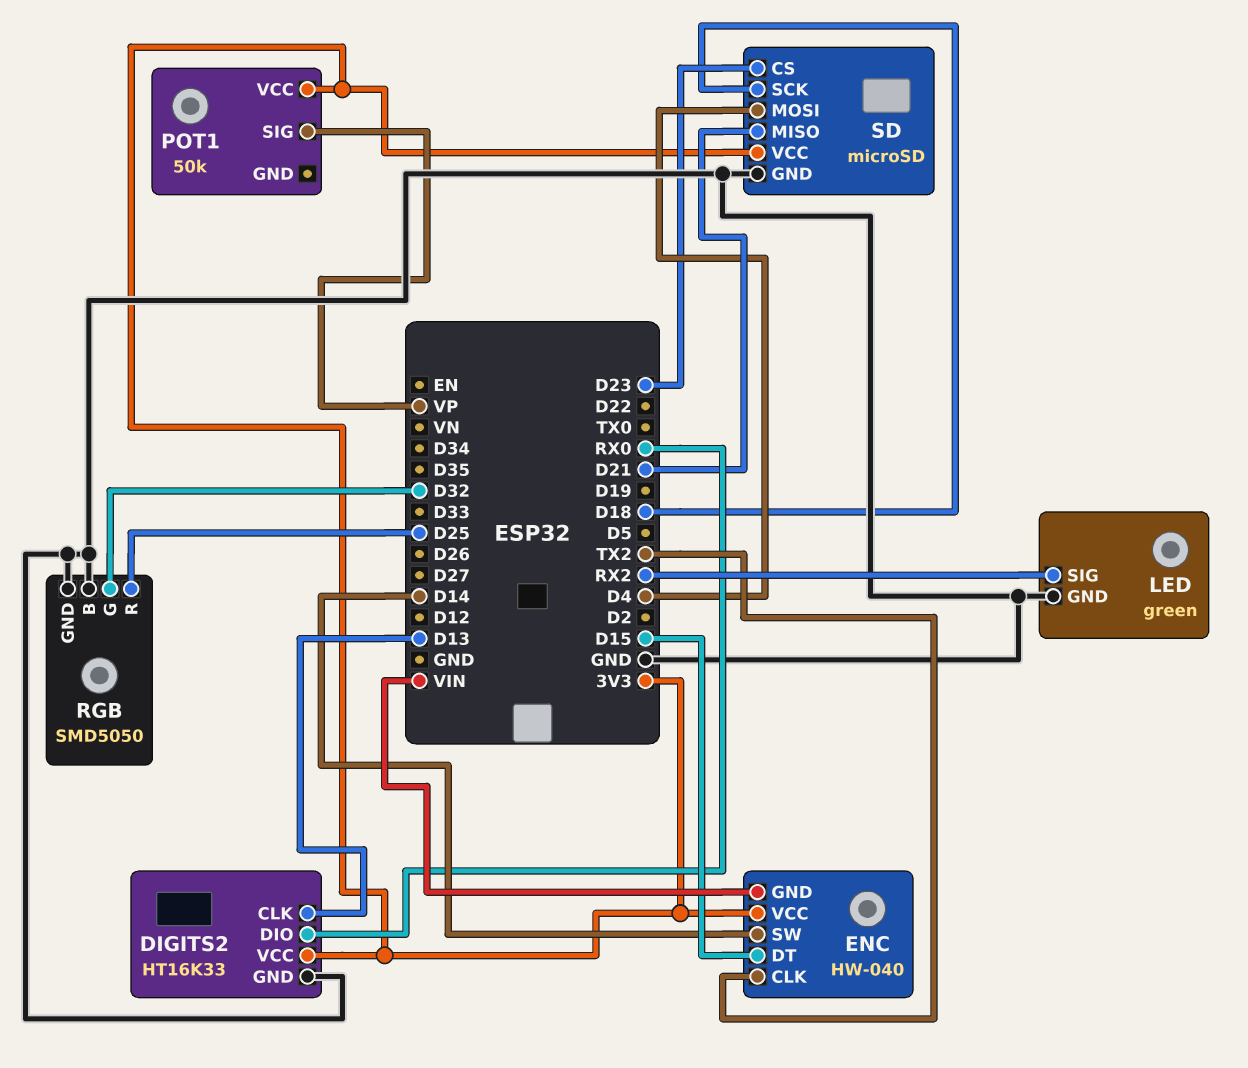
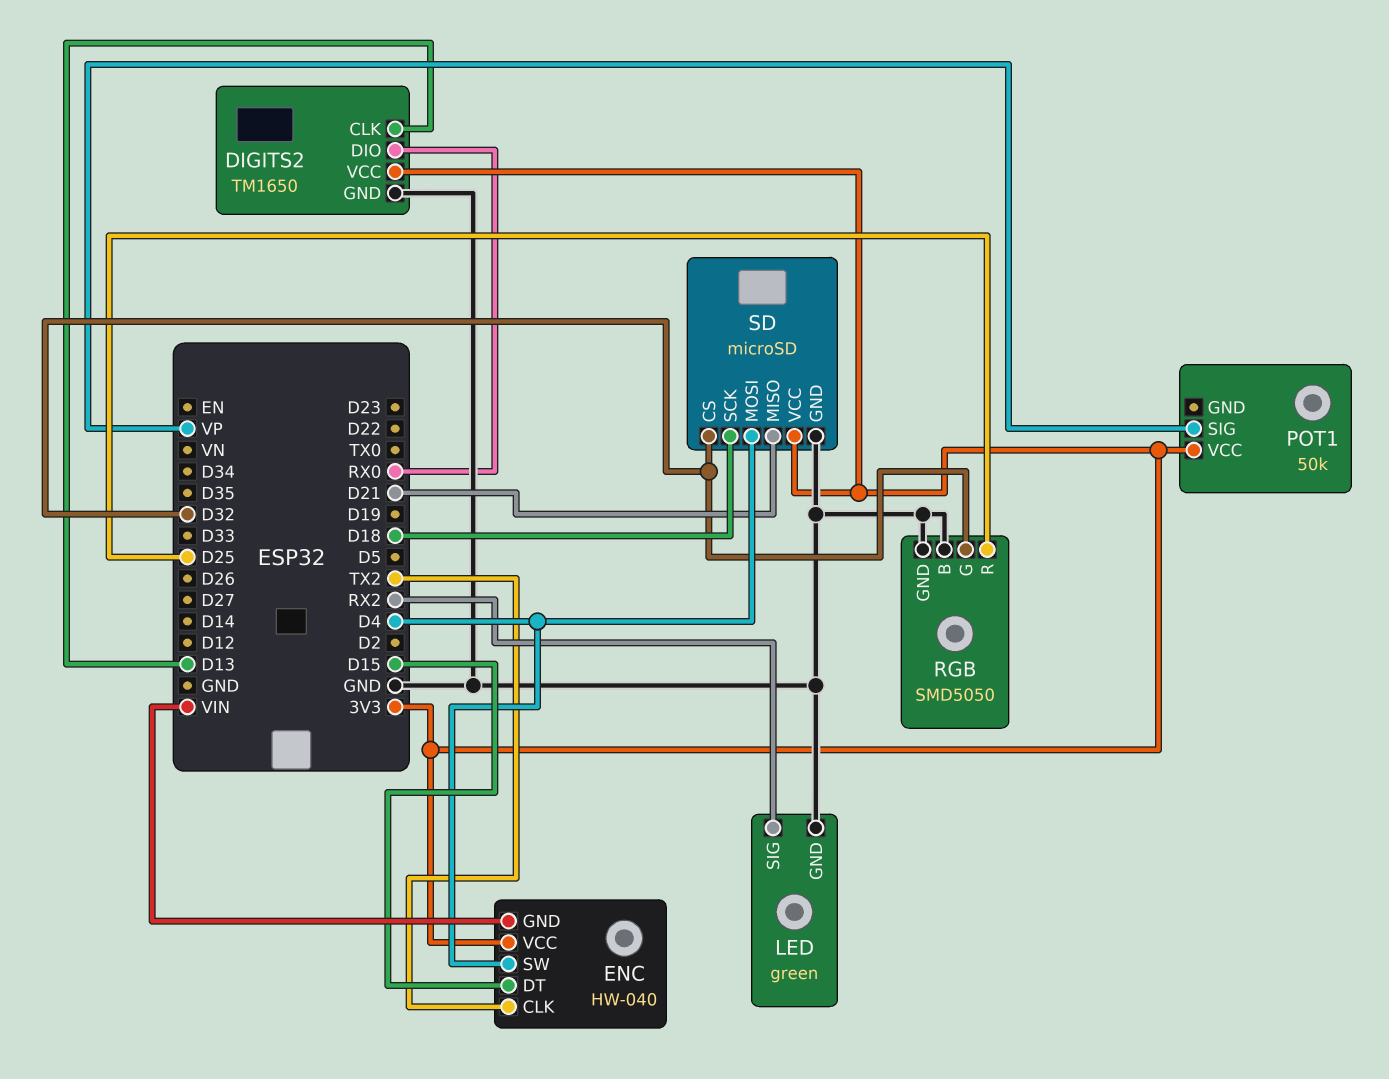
DIGITS2: HT16K33 -> TM1650
ENC pin SW: D14 -> D4
SD pin CS: D23 -> D32

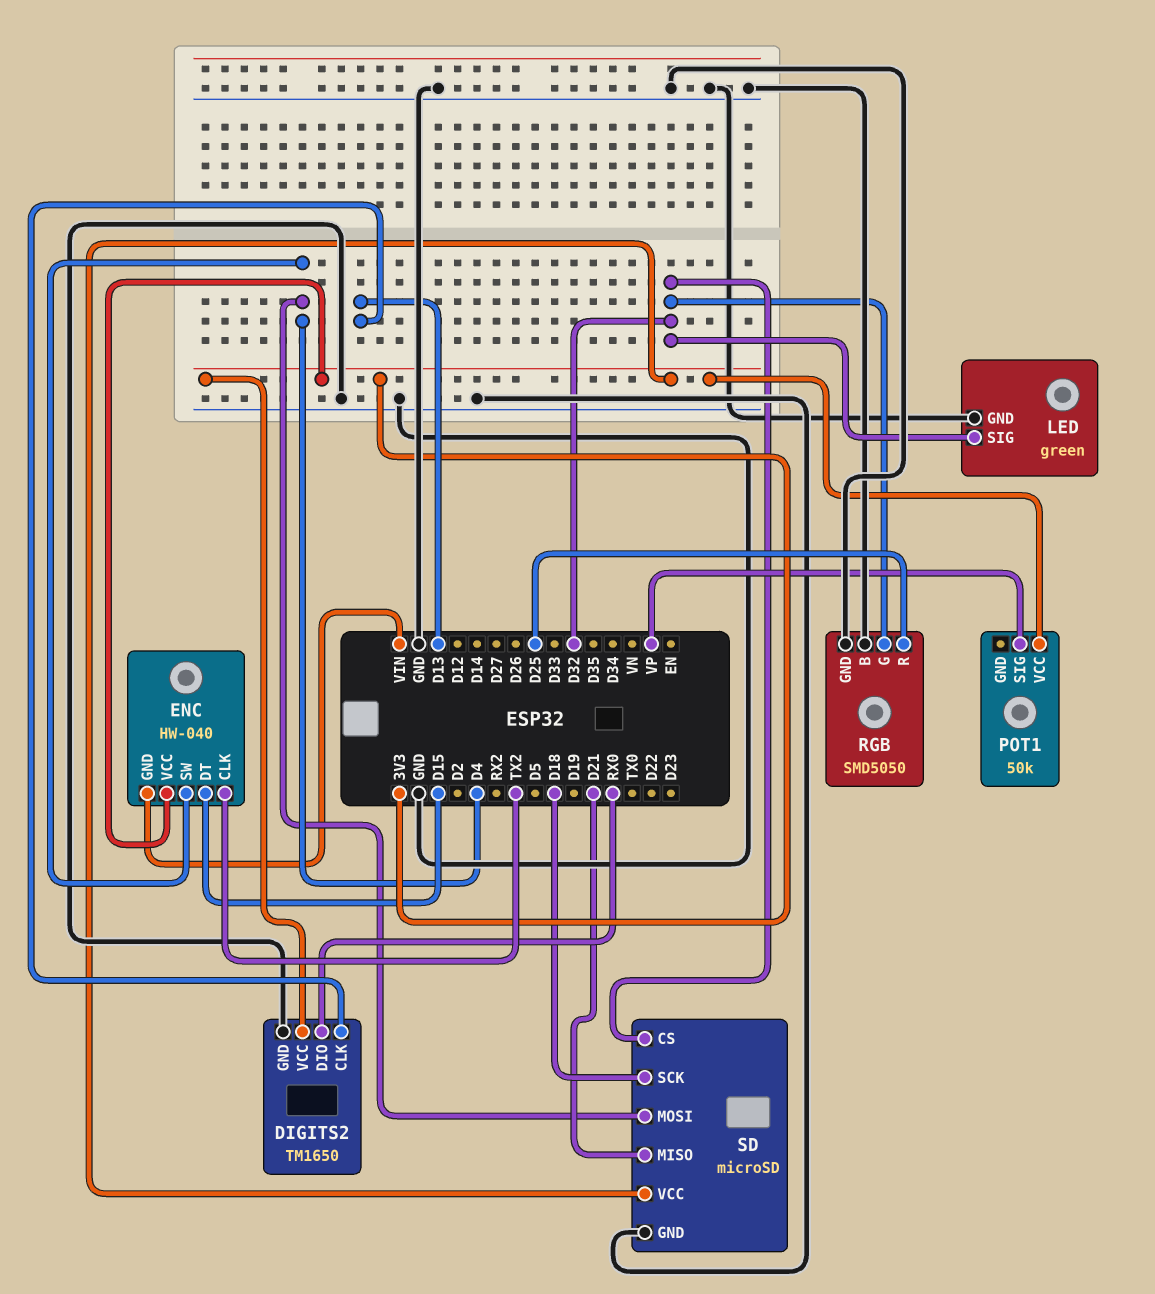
LED pin SIG: RX2 -> D32

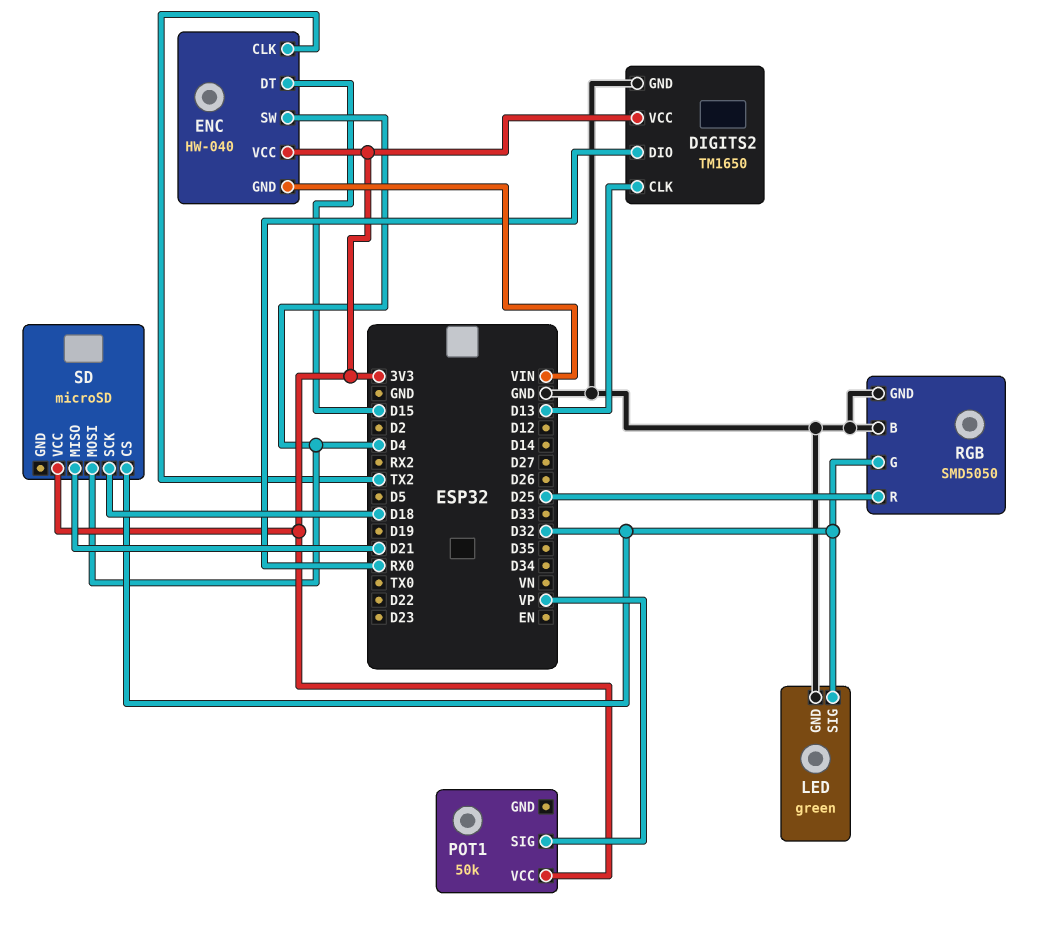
SD pin GND: GND -> none

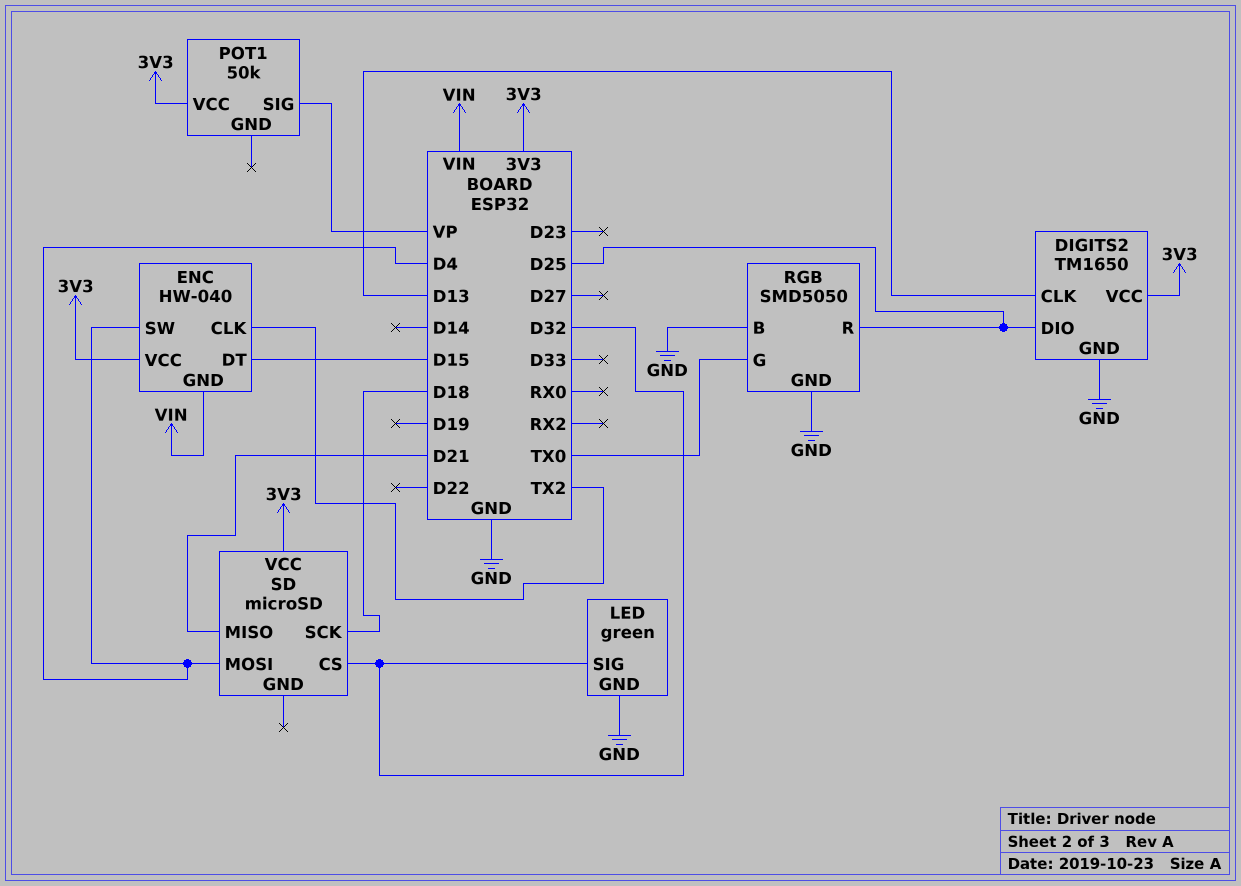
DIGITS2 pin DIO: RX0 -> D25
RGB pin G: D32 -> TX0

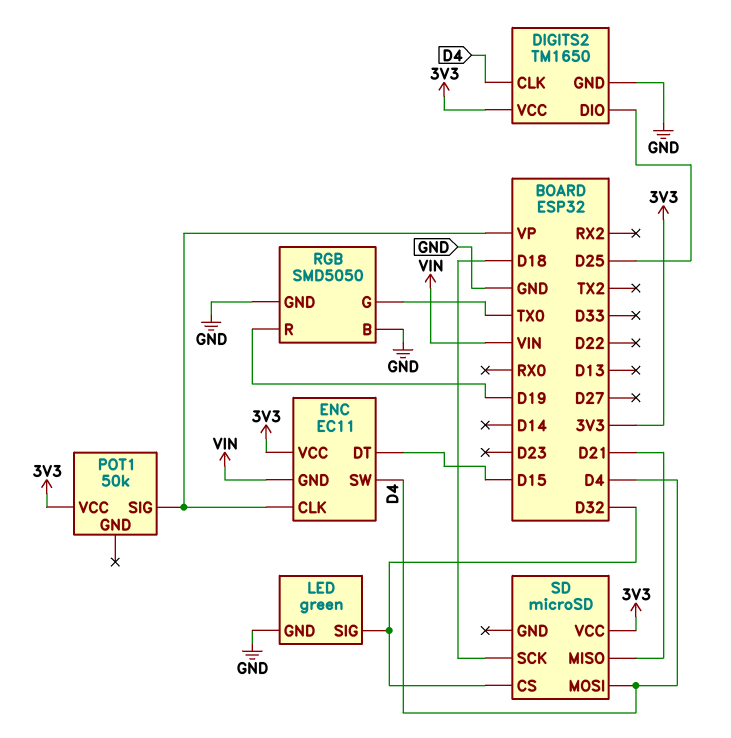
DIGITS2 pin CLK: D13 -> D4
ENC: HW-040 -> EC11
ENC pin CLK: TX2 -> VP
RGB pin R: D25 -> D19

